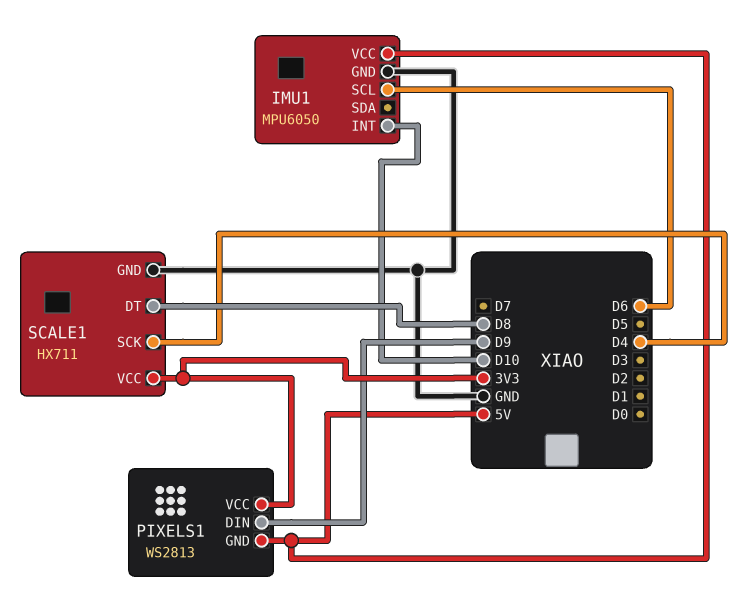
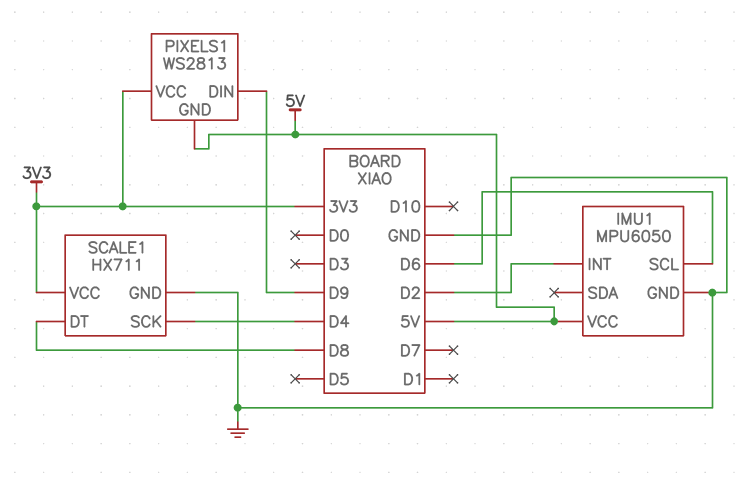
IMU1 pin INT: D10 -> D2

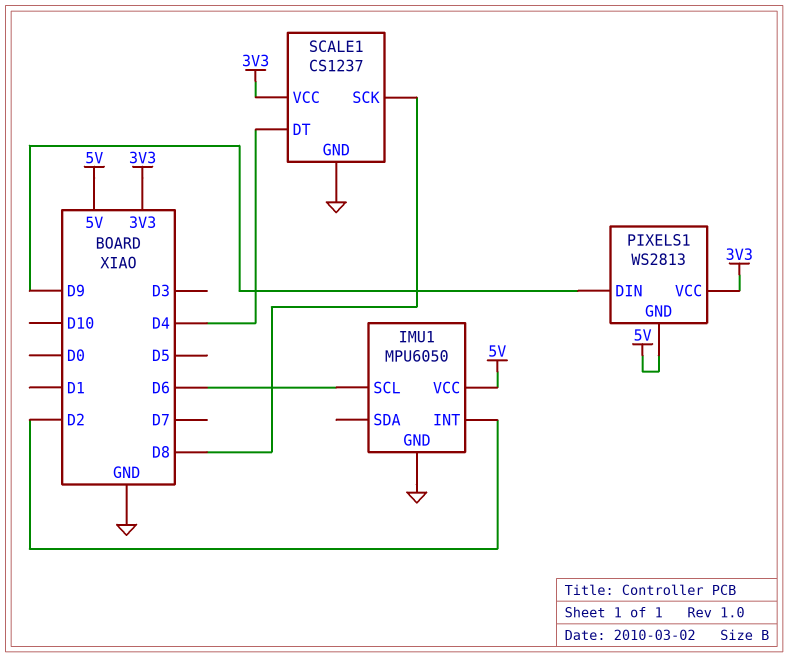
SCALE1: HX711 -> CS1237
SCALE1 pin DT: D8 -> D4
SCALE1 pin SCK: D4 -> D8

